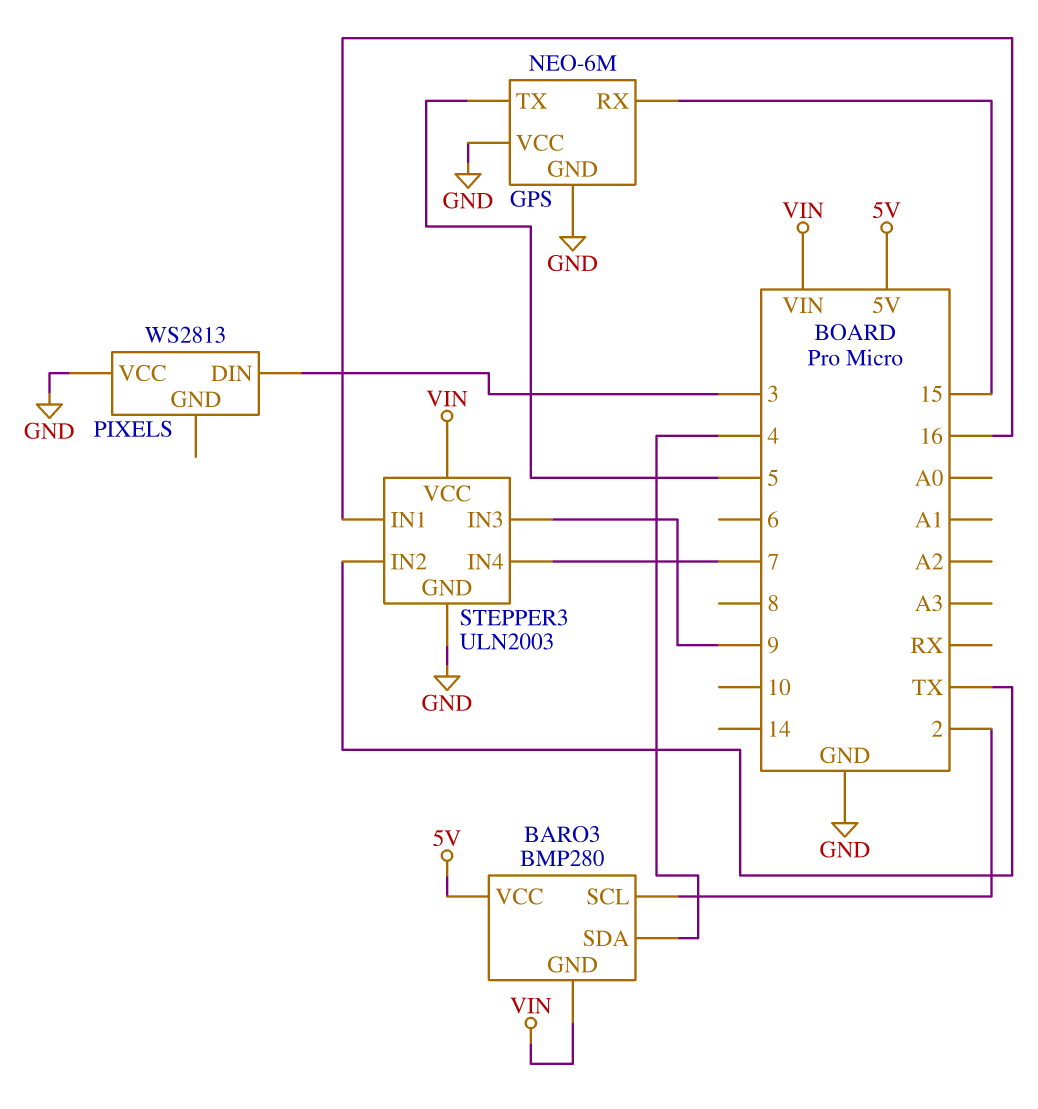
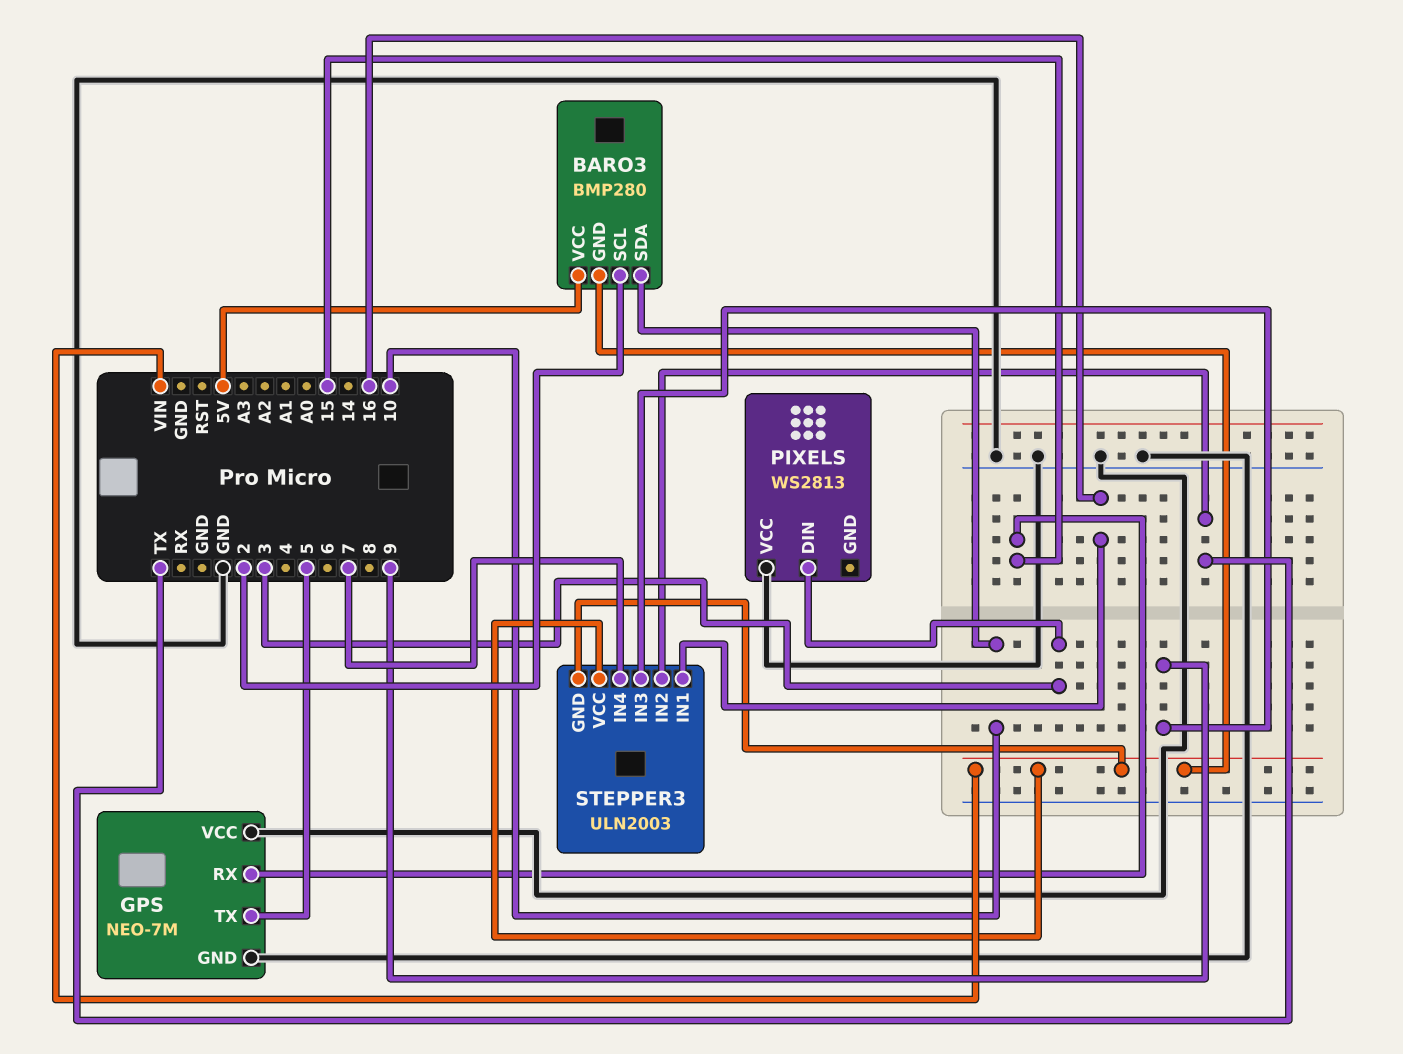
BARO3 pin SDA: 4 -> 10
GPS: NEO-6M -> NEO-7M
STEPPER3 pin GND: GND -> VIN

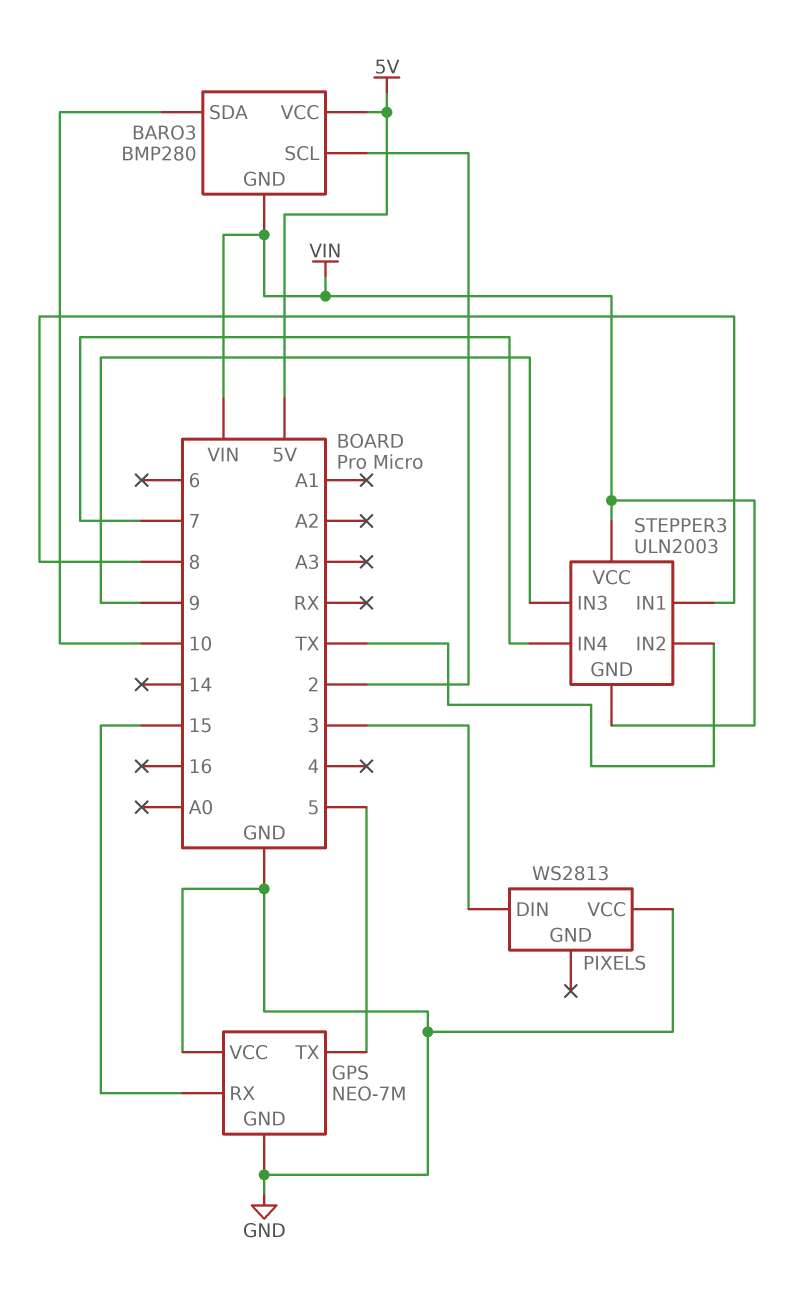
STEPPER3 pin IN1: 16 -> 8

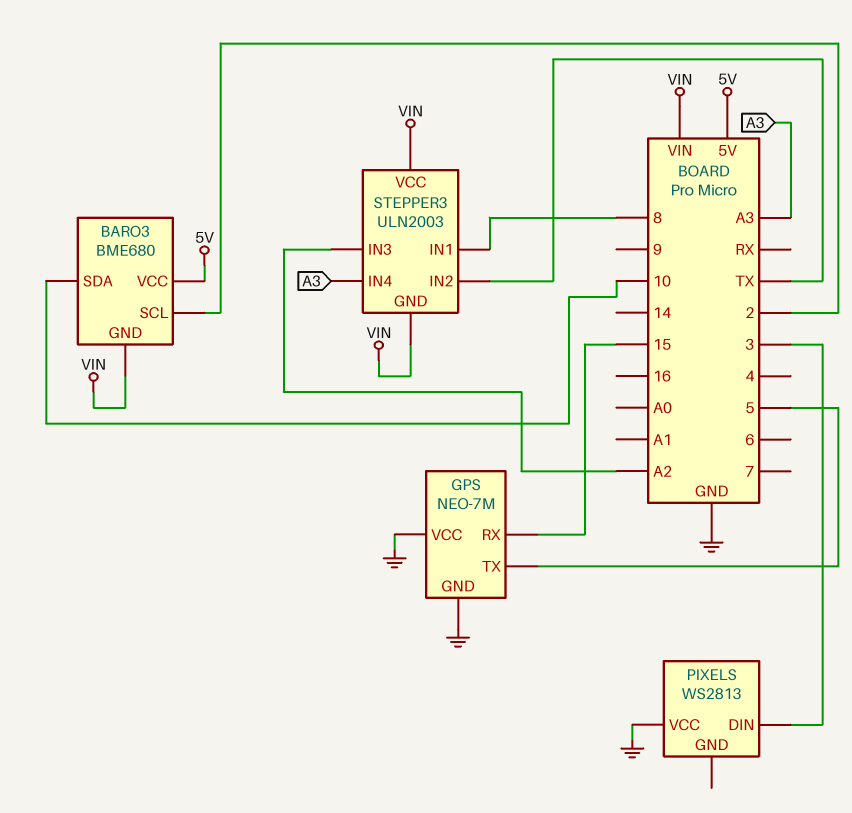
BARO3: BMP280 -> BME680
STEPPER3 pin IN3: 9 -> A2
STEPPER3 pin IN4: 7 -> A3

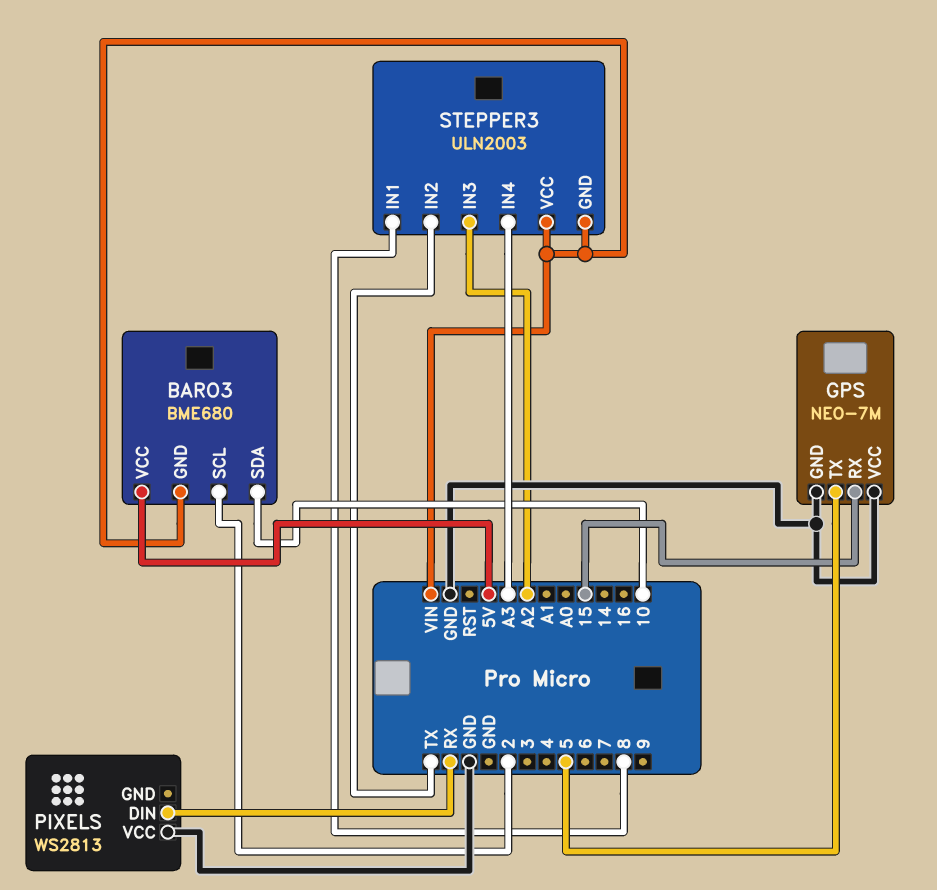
PIXELS pin DIN: 3 -> RX

